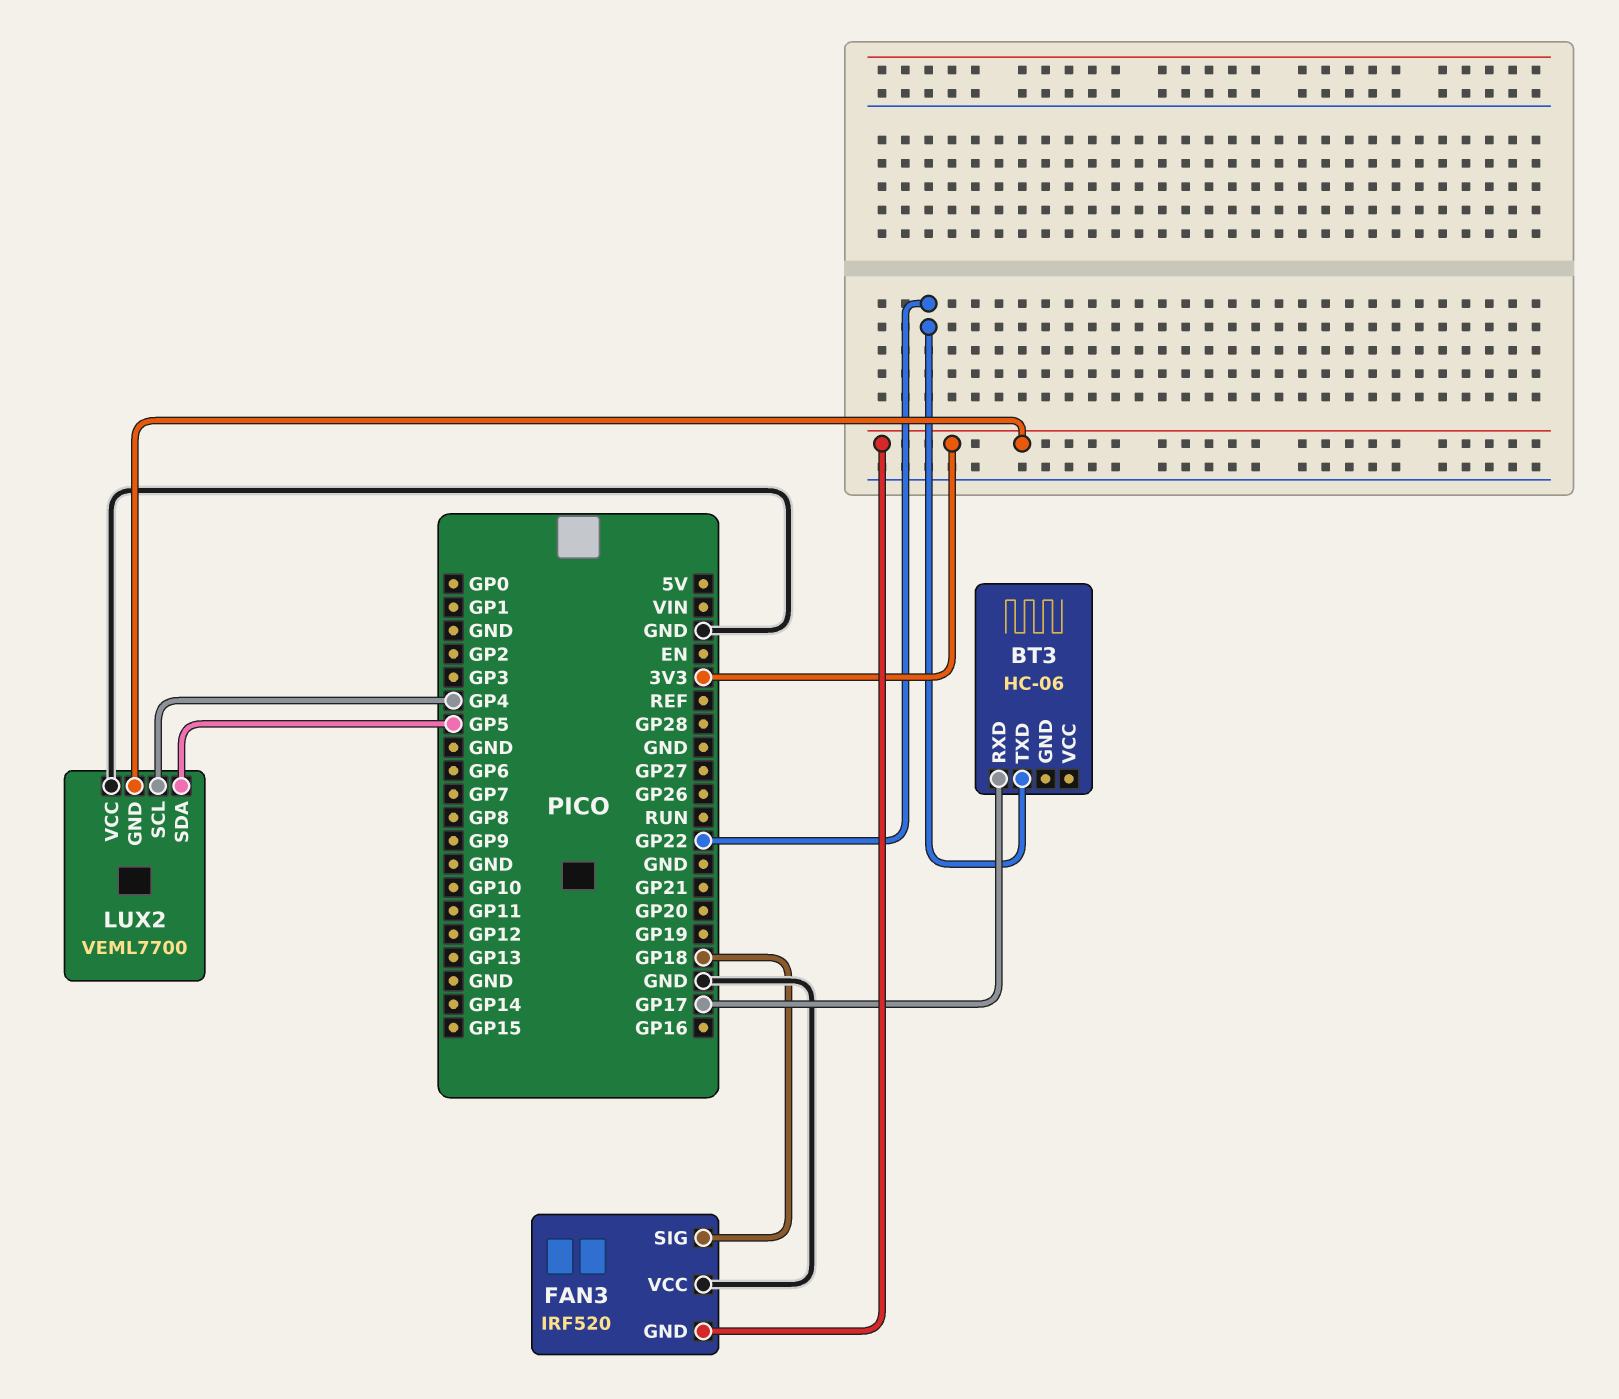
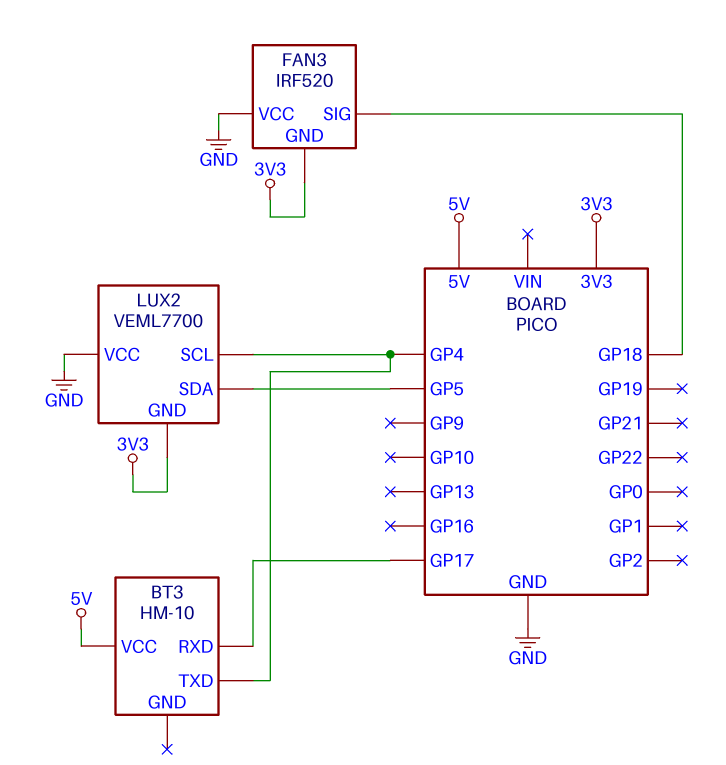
BT3: HC-06 -> HM-10
BT3 pin TXD: GP22 -> GP4
BT3 pin VCC: none -> 5V

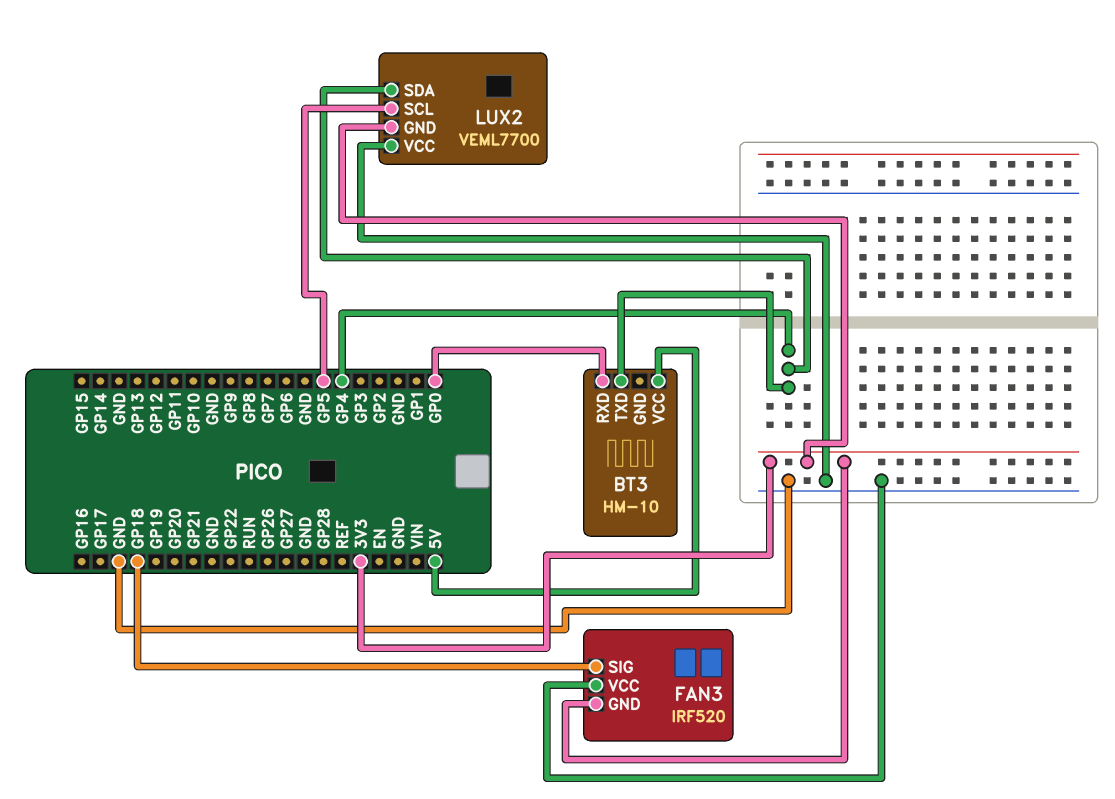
BT3 pin RXD: GP17 -> GP0
LUX2 pin SCL: GP4 -> GP5
LUX2 pin SDA: GP5 -> GP4

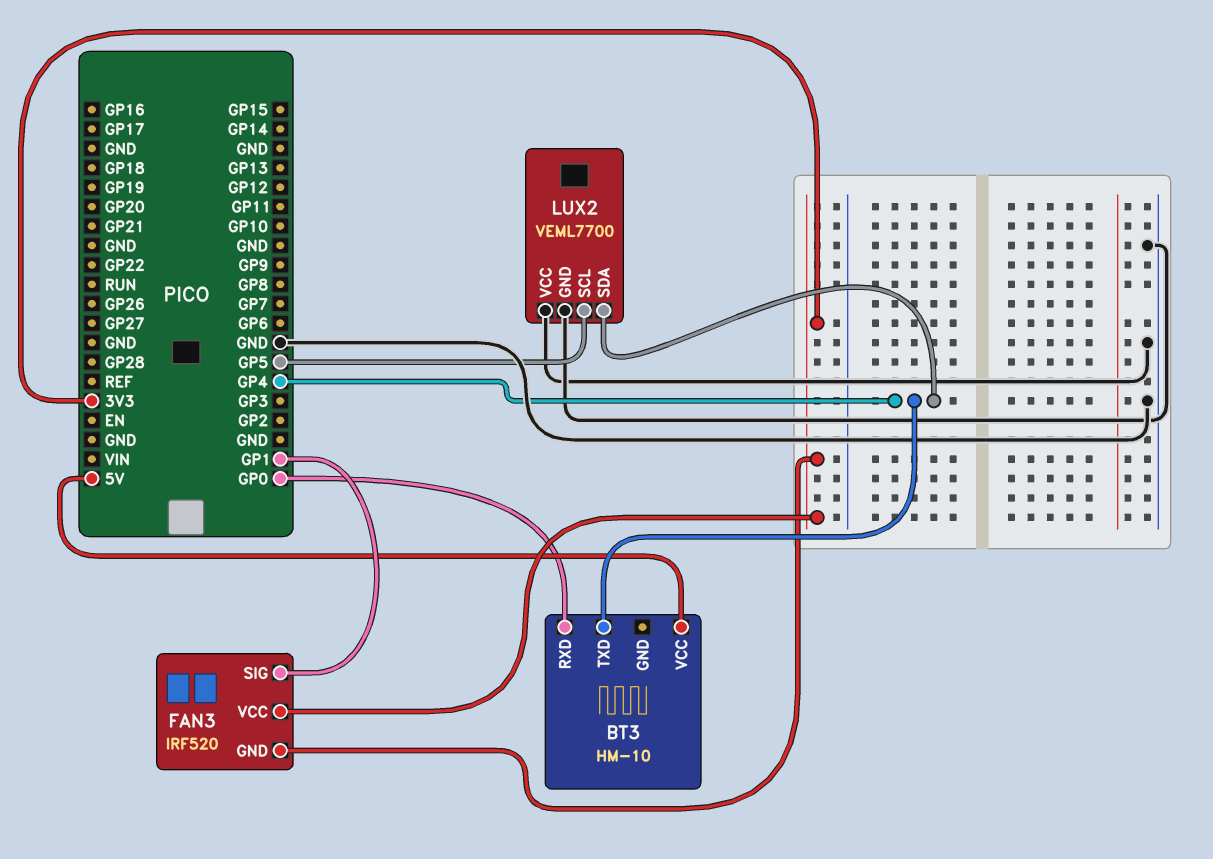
FAN3 pin SIG: GP18 -> GP1
FAN3 pin VCC: GND -> 3V3
LUX2 pin GND: 3V3 -> GND

